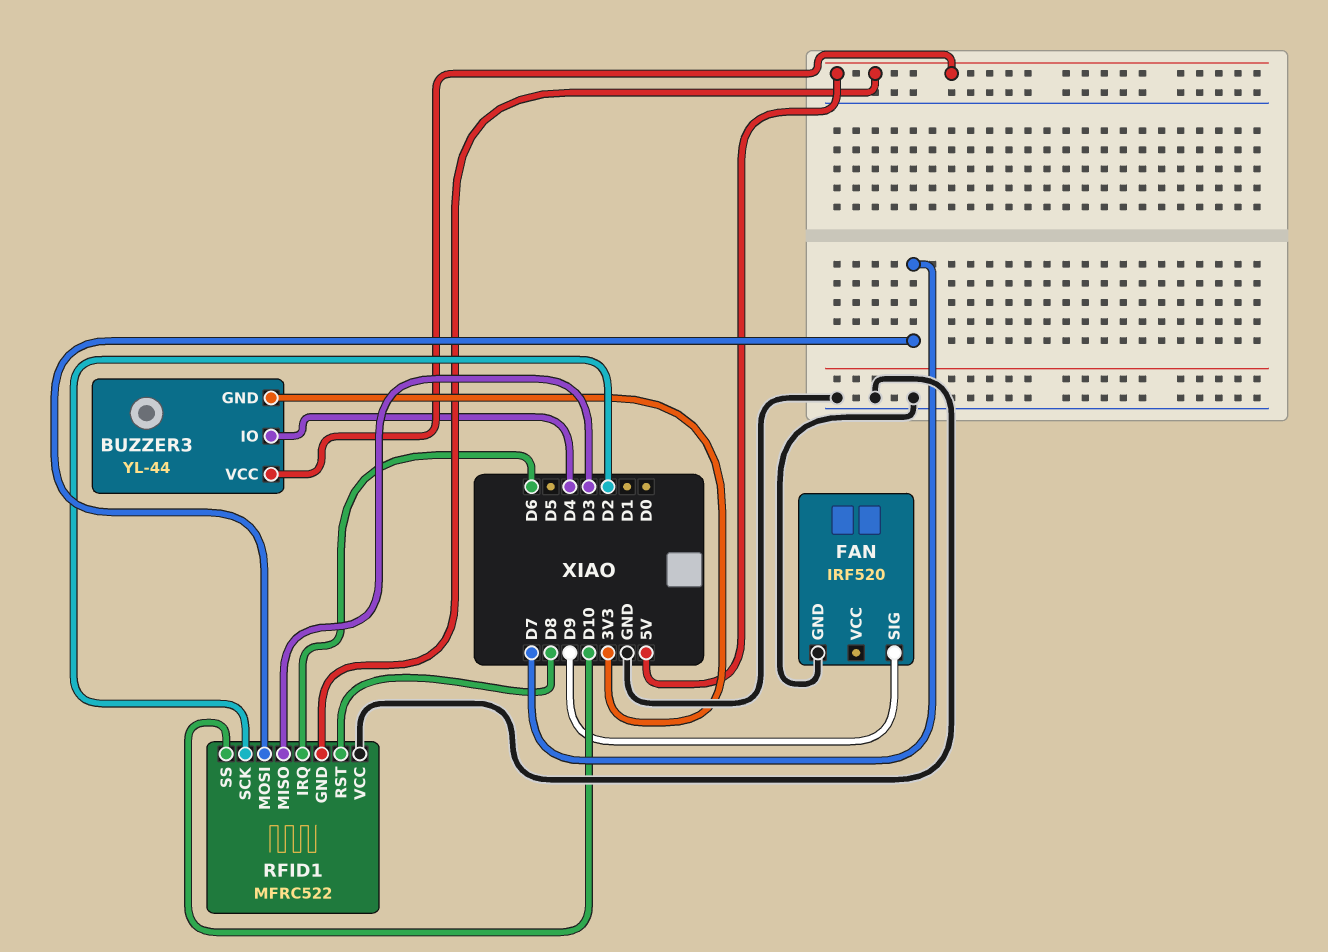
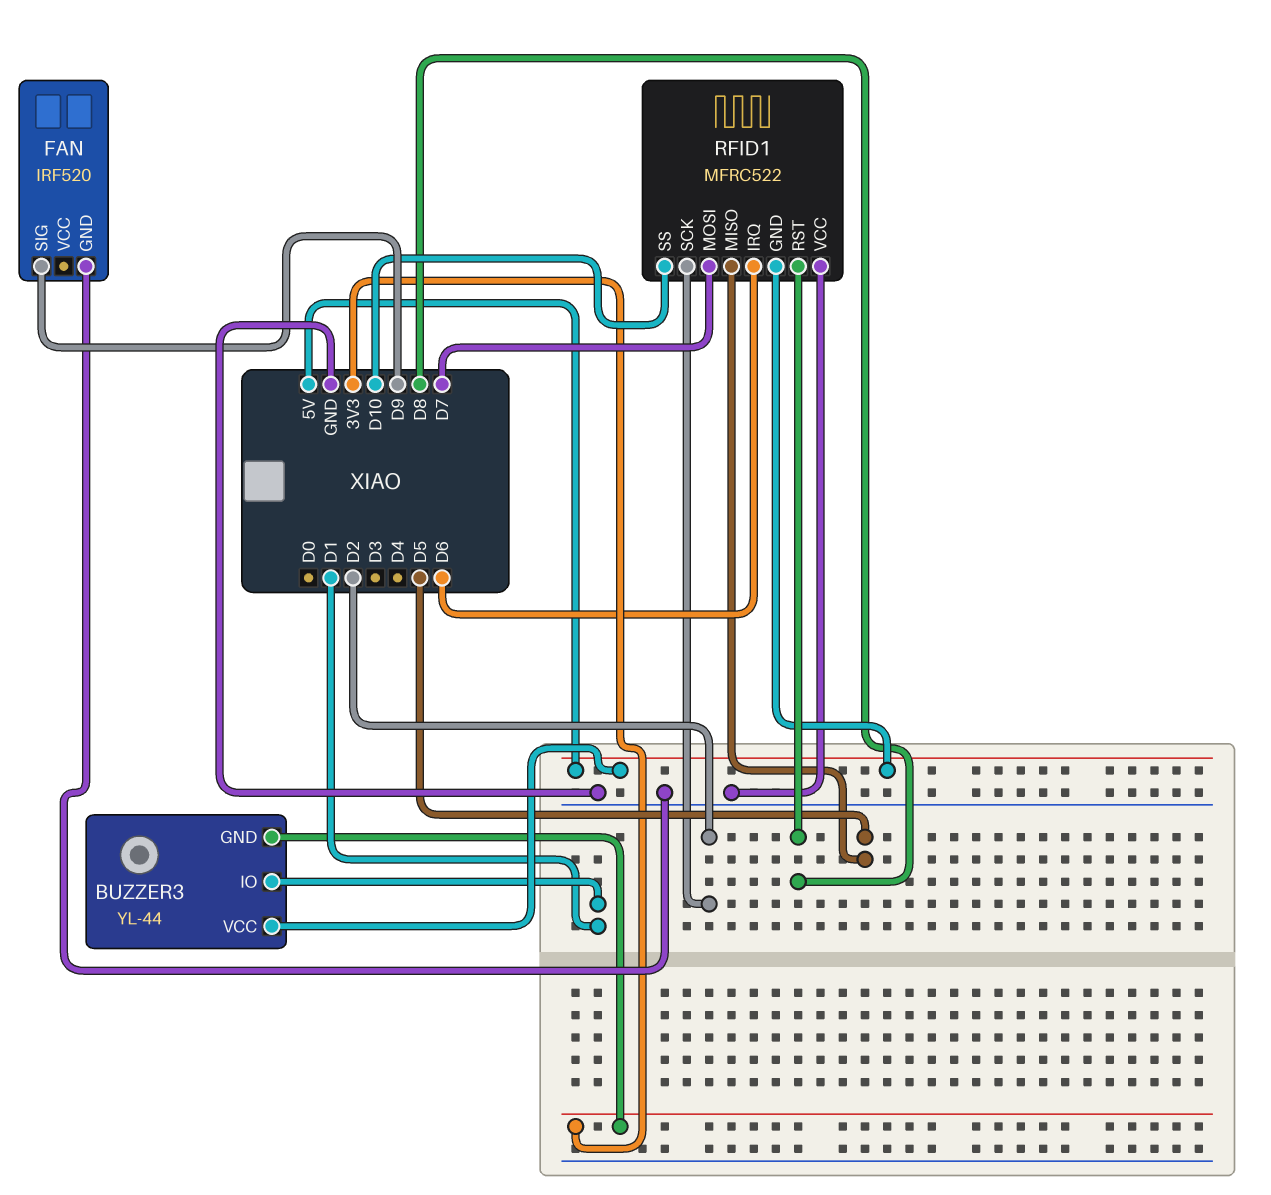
BUZZER3 pin IO: D4 -> D1
RFID1 pin MISO: D3 -> D5

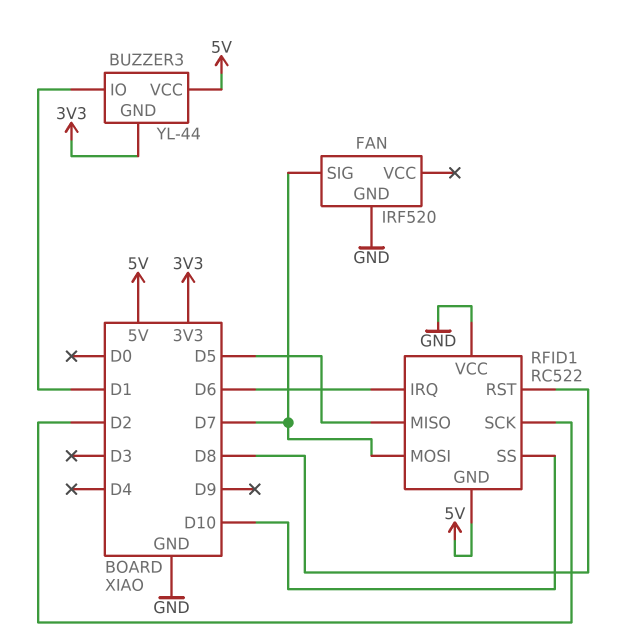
FAN pin SIG: D9 -> D7
RFID1: MFRC522 -> RC522

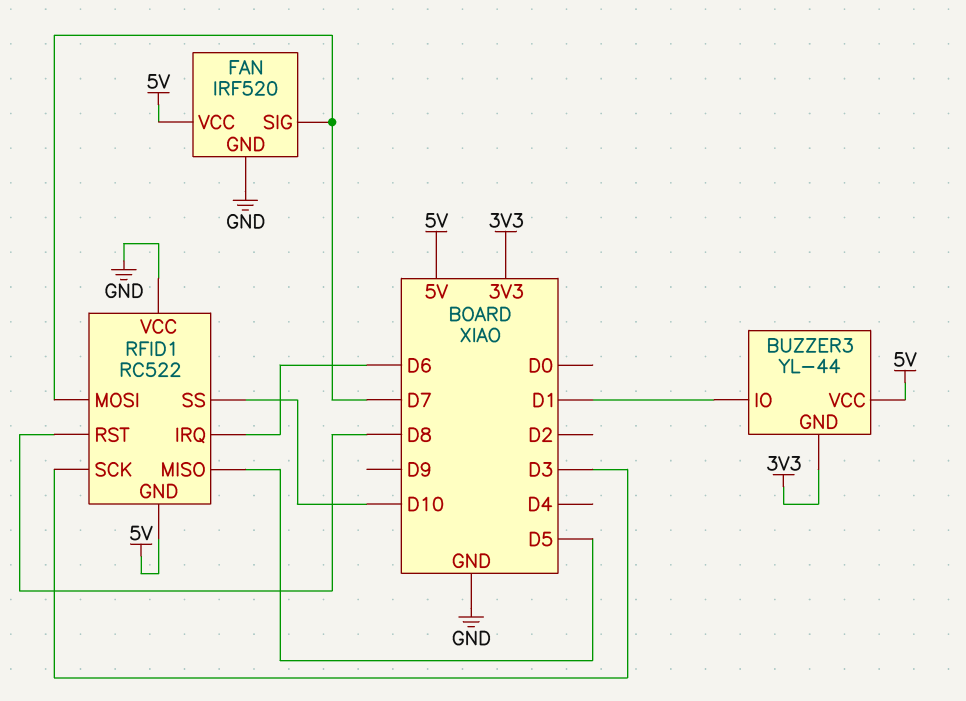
FAN pin VCC: none -> 5V
RFID1 pin SCK: D2 -> D3

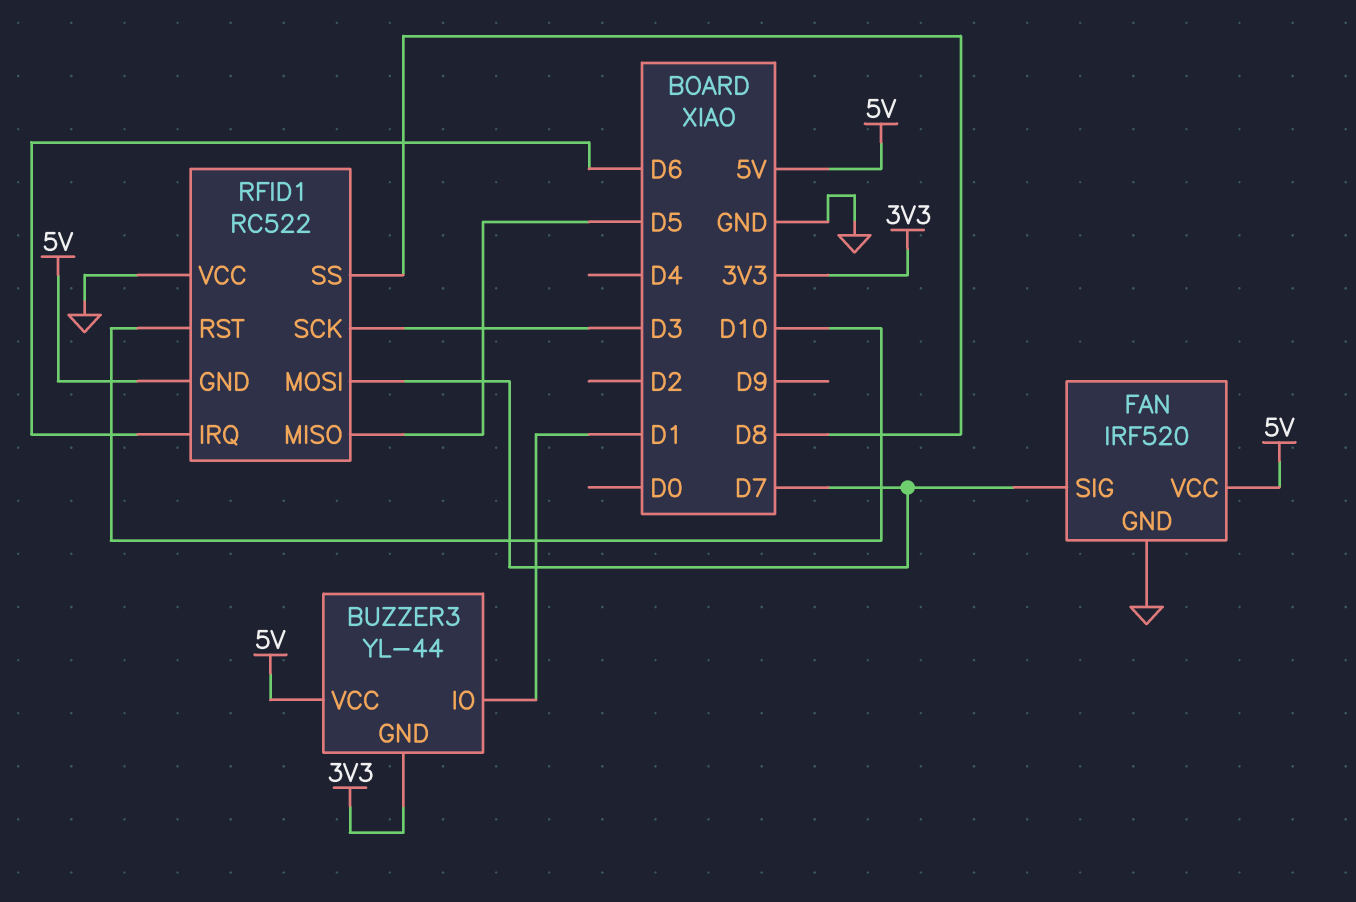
RFID1 pin RST: D8 -> D10
RFID1 pin SS: D10 -> D8

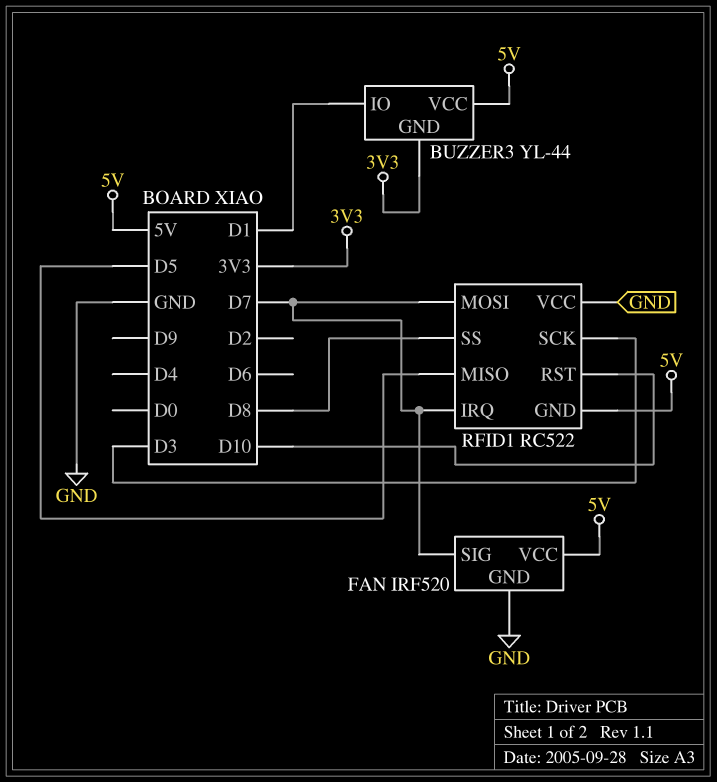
RFID1 pin IRQ: D6 -> D7

